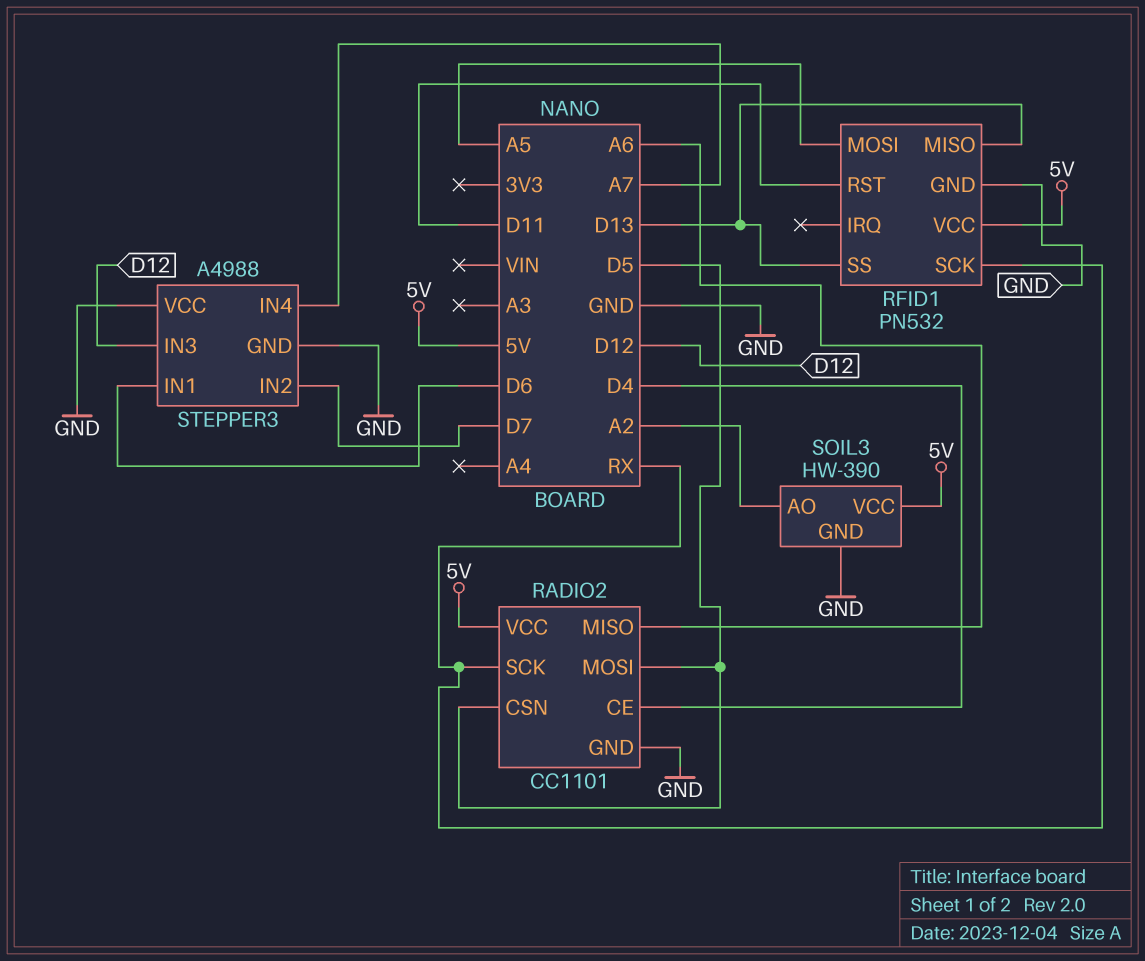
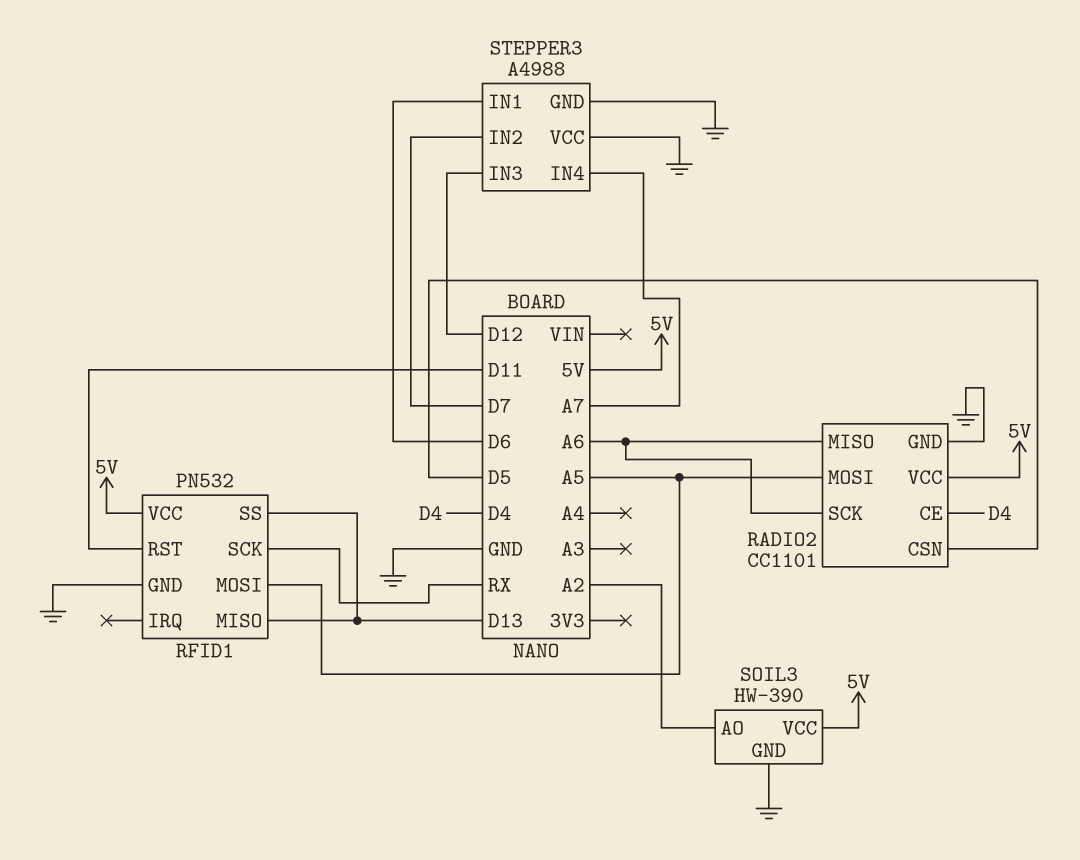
RADIO2 pin MOSI: D5 -> A5
RADIO2 pin SCK: RX -> A6

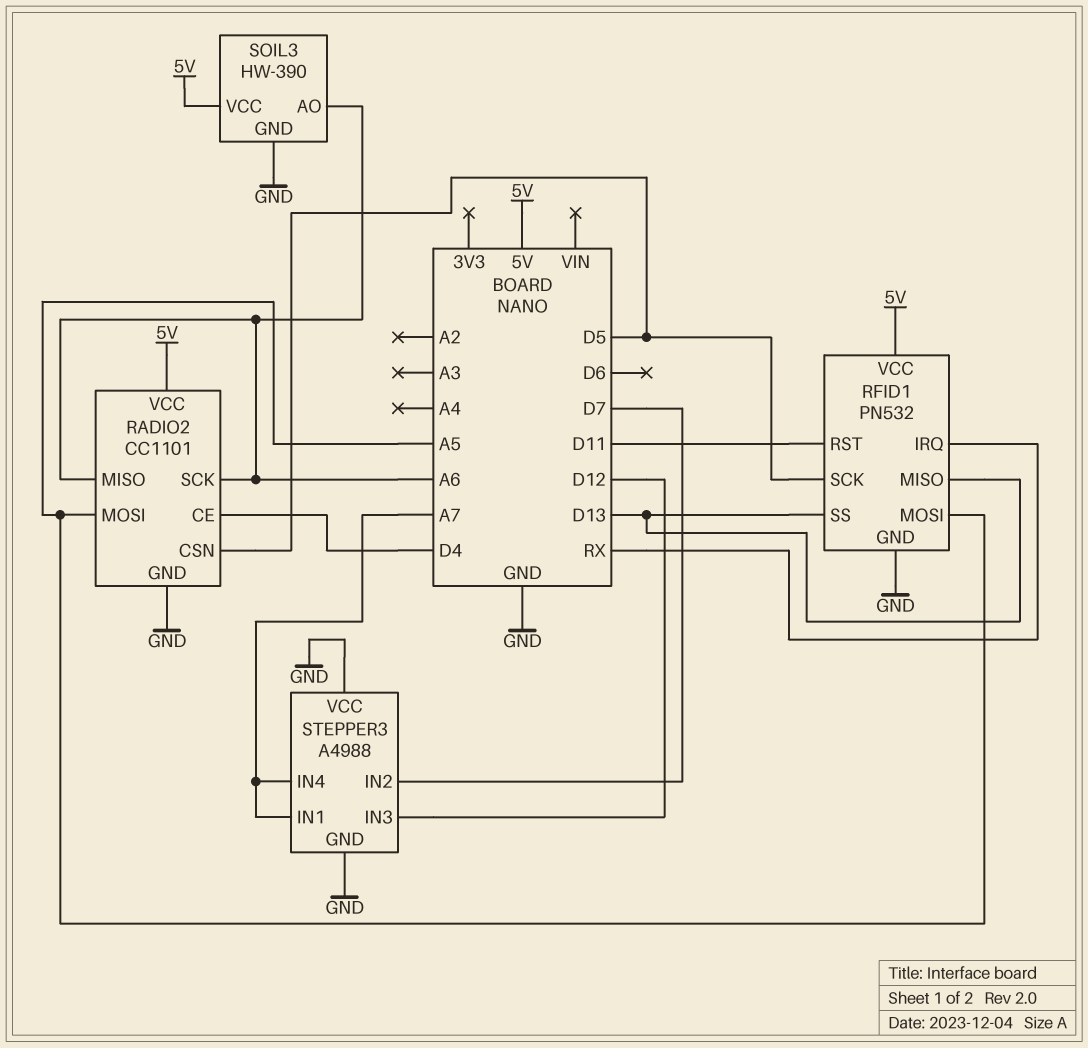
RFID1 pin IRQ: none -> RX
RFID1 pin SCK: RX -> D5
SOIL3 pin AO: A2 -> A6
STEPPER3 pin IN1: D6 -> A7

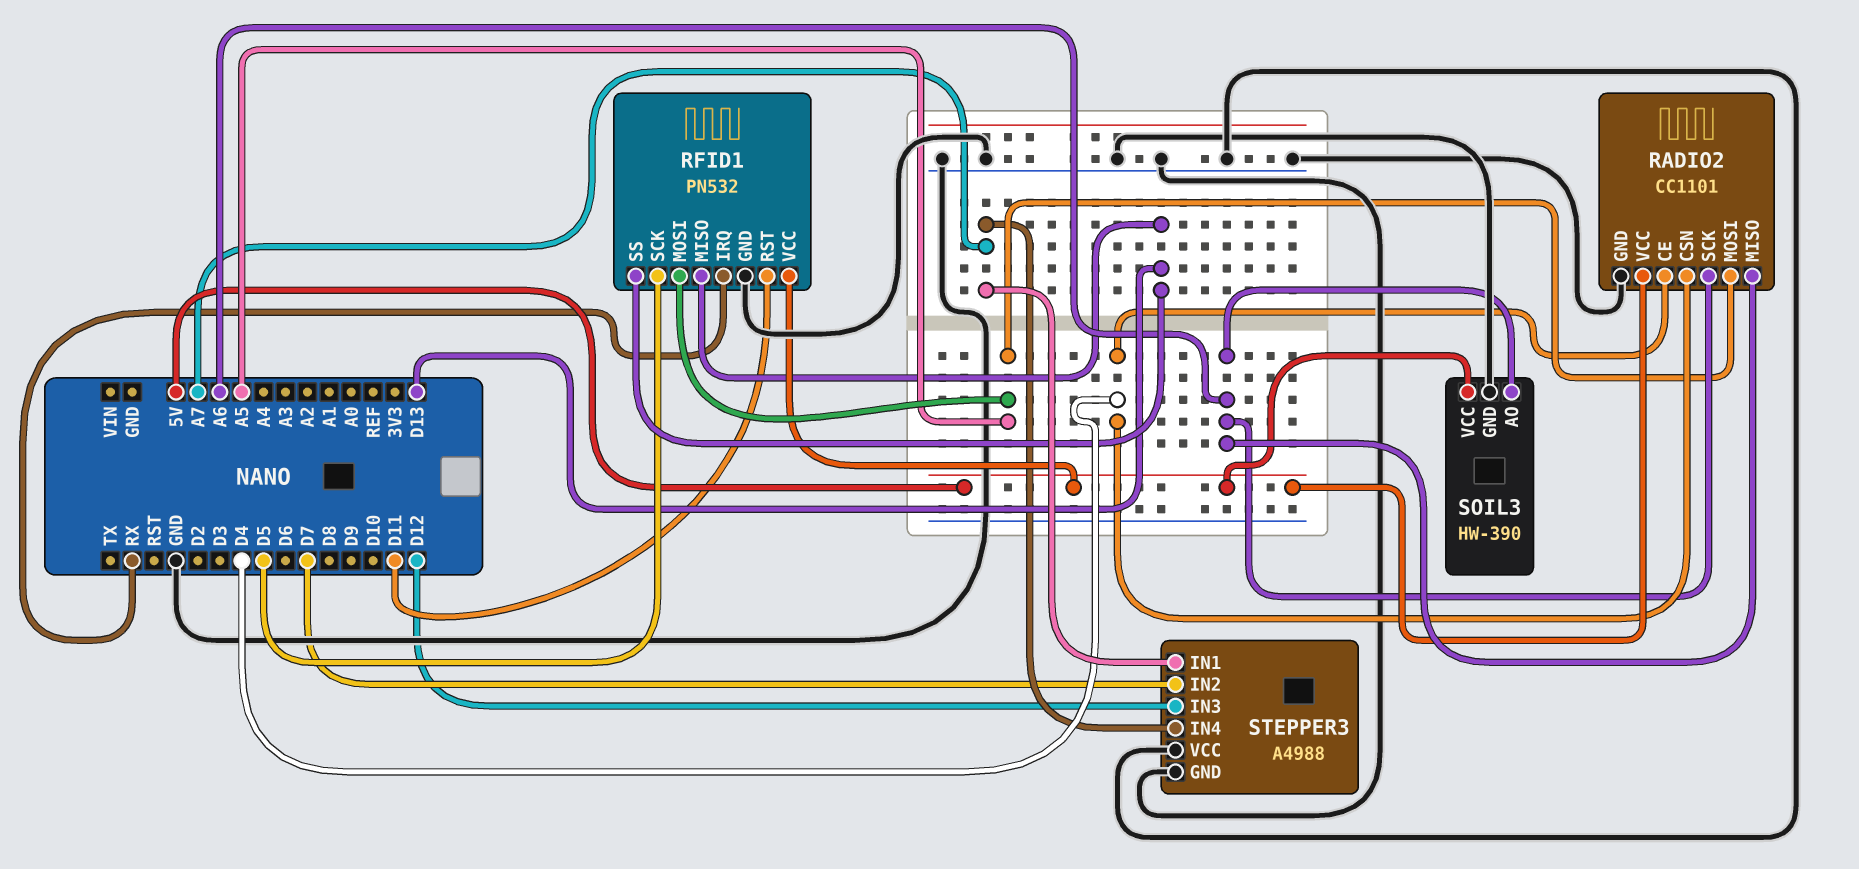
RADIO2 pin CSN: D5 -> D4

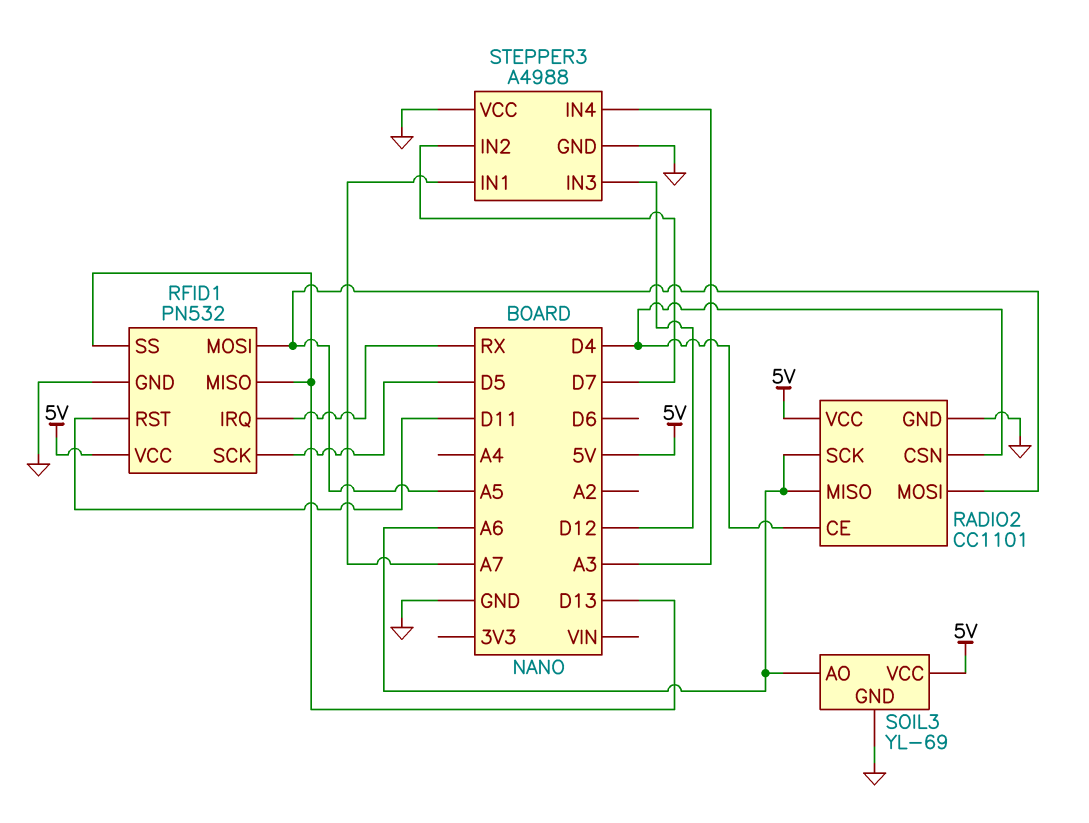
SOIL3: HW-390 -> YL-69
STEPPER3 pin IN4: A7 -> A3

